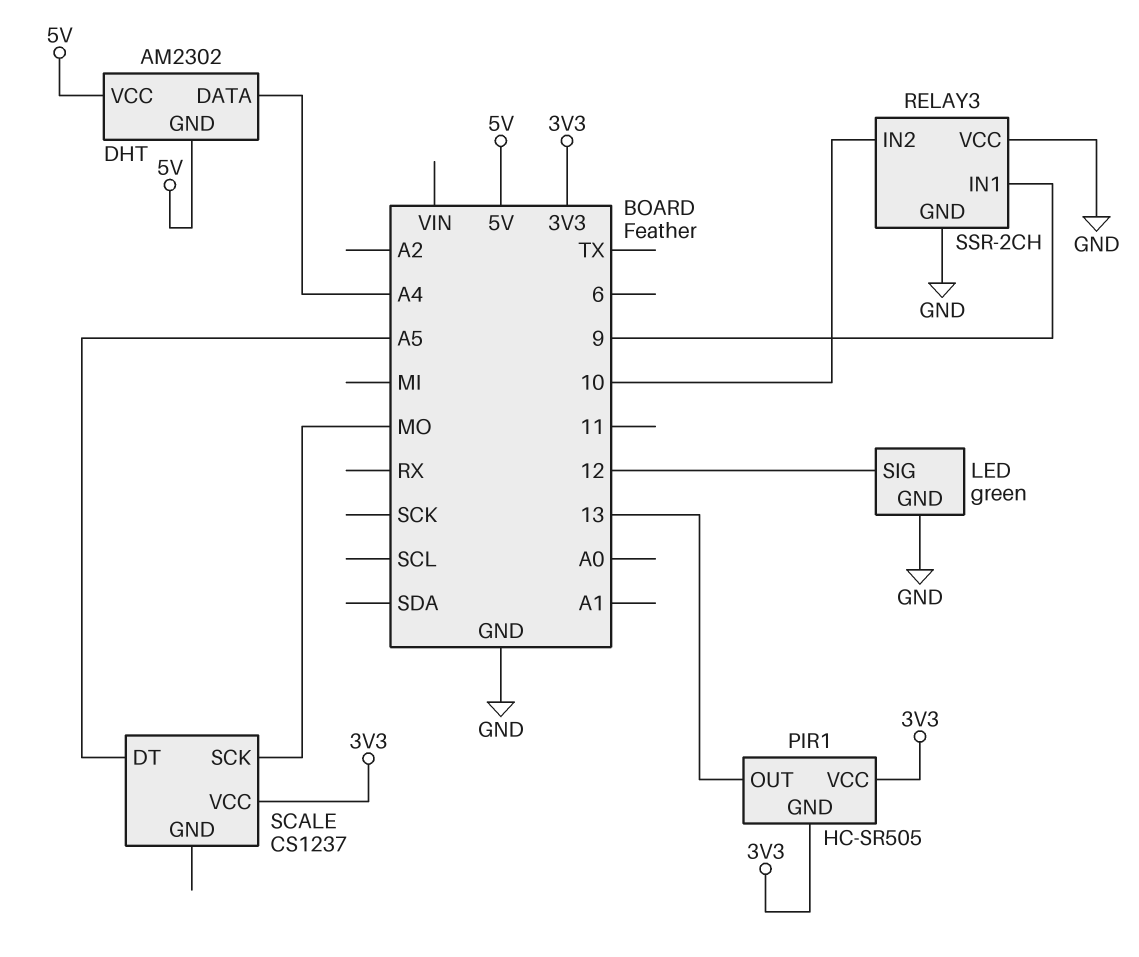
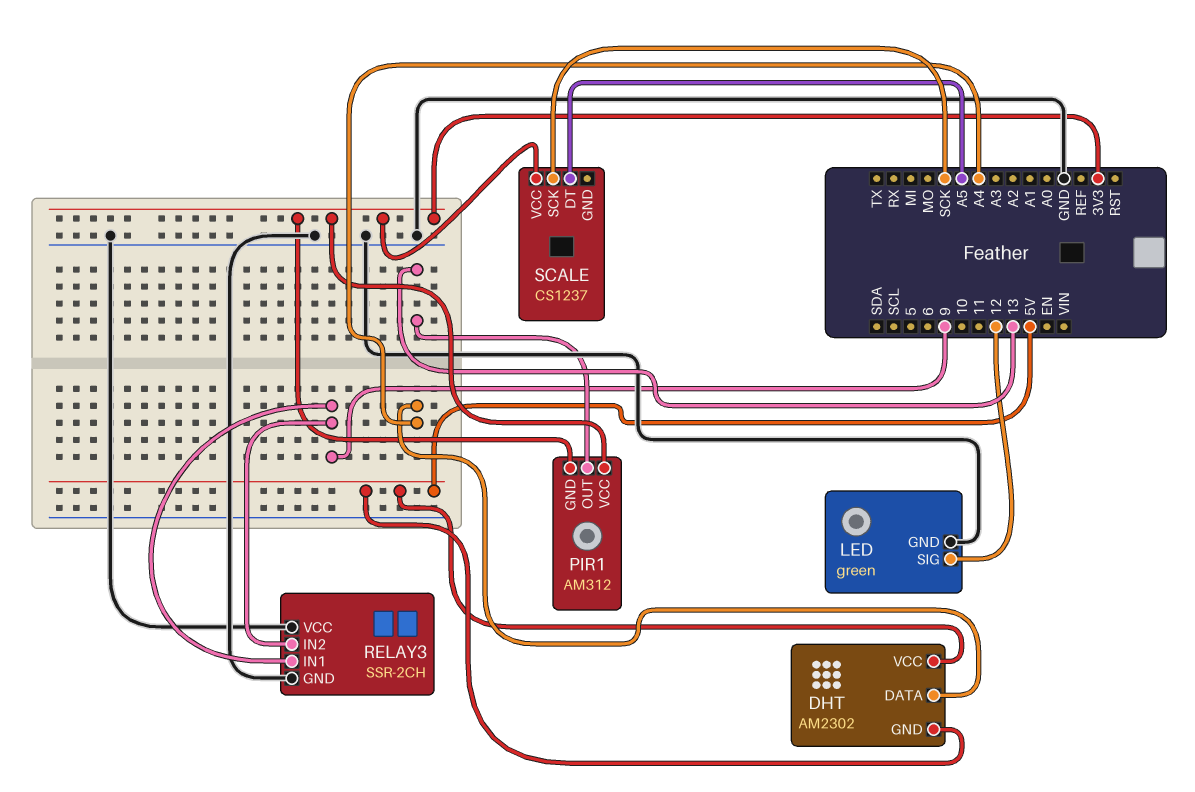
PIR1: HC-SR505 -> AM312
RELAY3 pin IN2: 10 -> 9
SCALE pin SCK: MO -> SCK

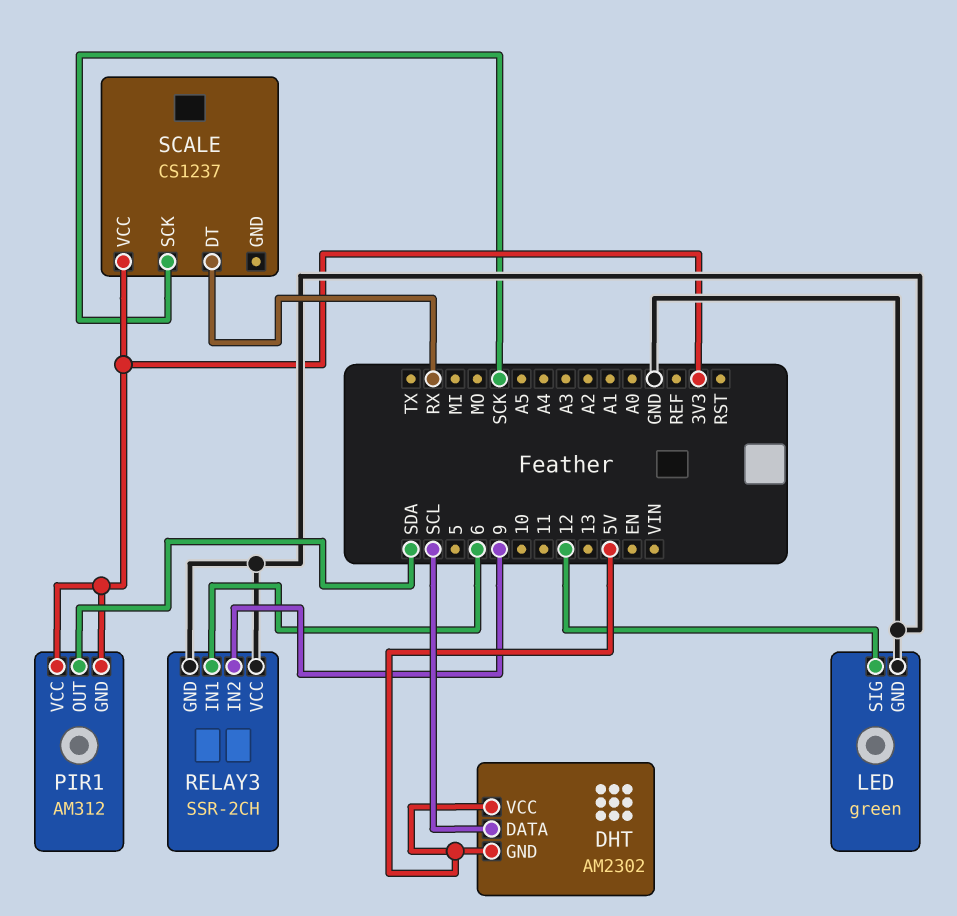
DHT pin DATA: A4 -> SCL
PIR1 pin OUT: 13 -> SDA
RELAY3 pin IN1: 9 -> 6
SCALE pin DT: A5 -> RX

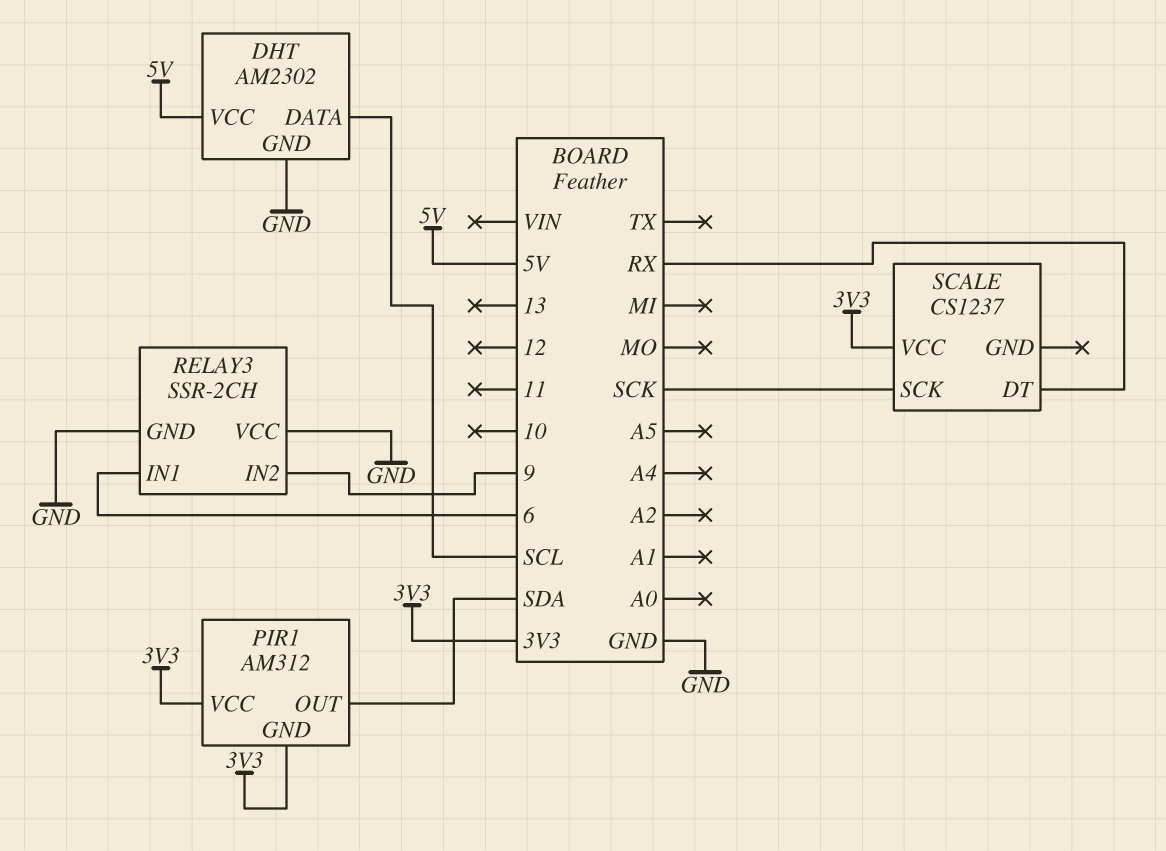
DHT pin GND: 5V -> GND
LED: green -> none
LED pin GND: GND -> none
LED pin SIG: 12 -> none

